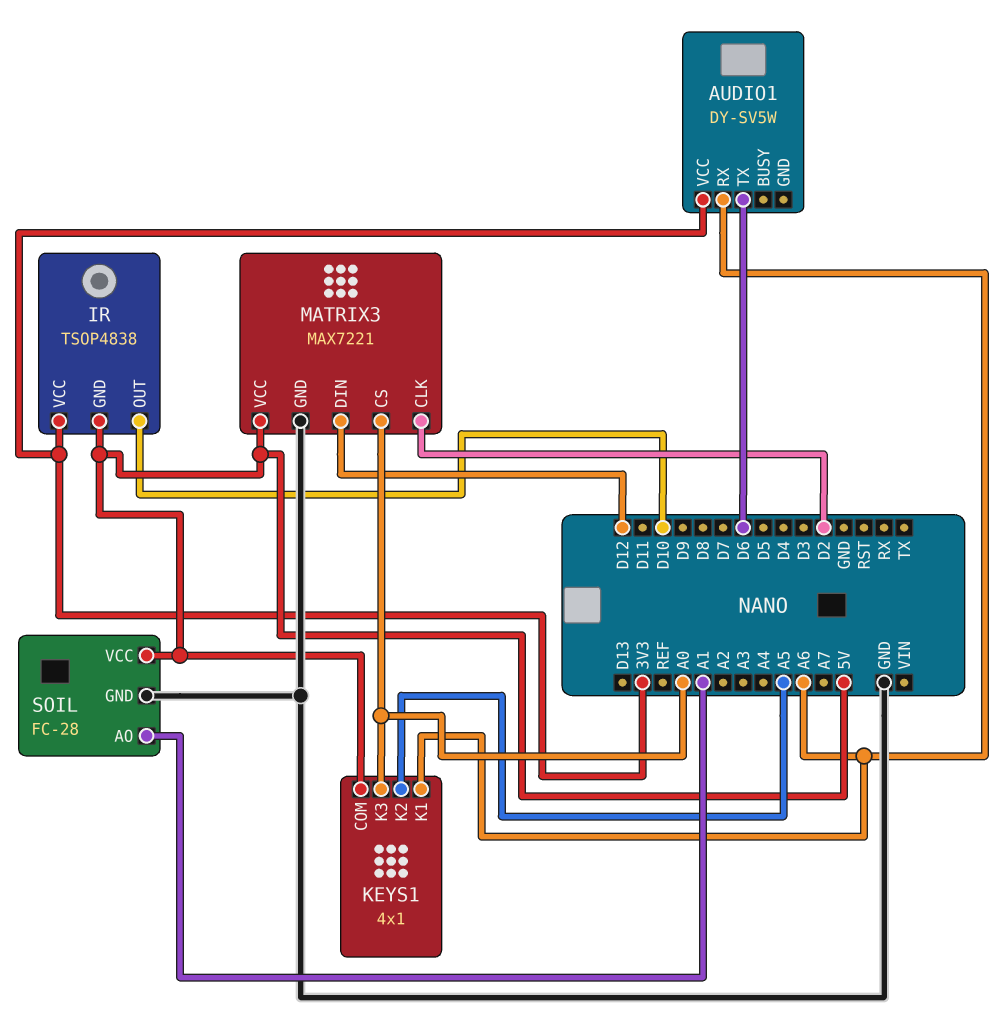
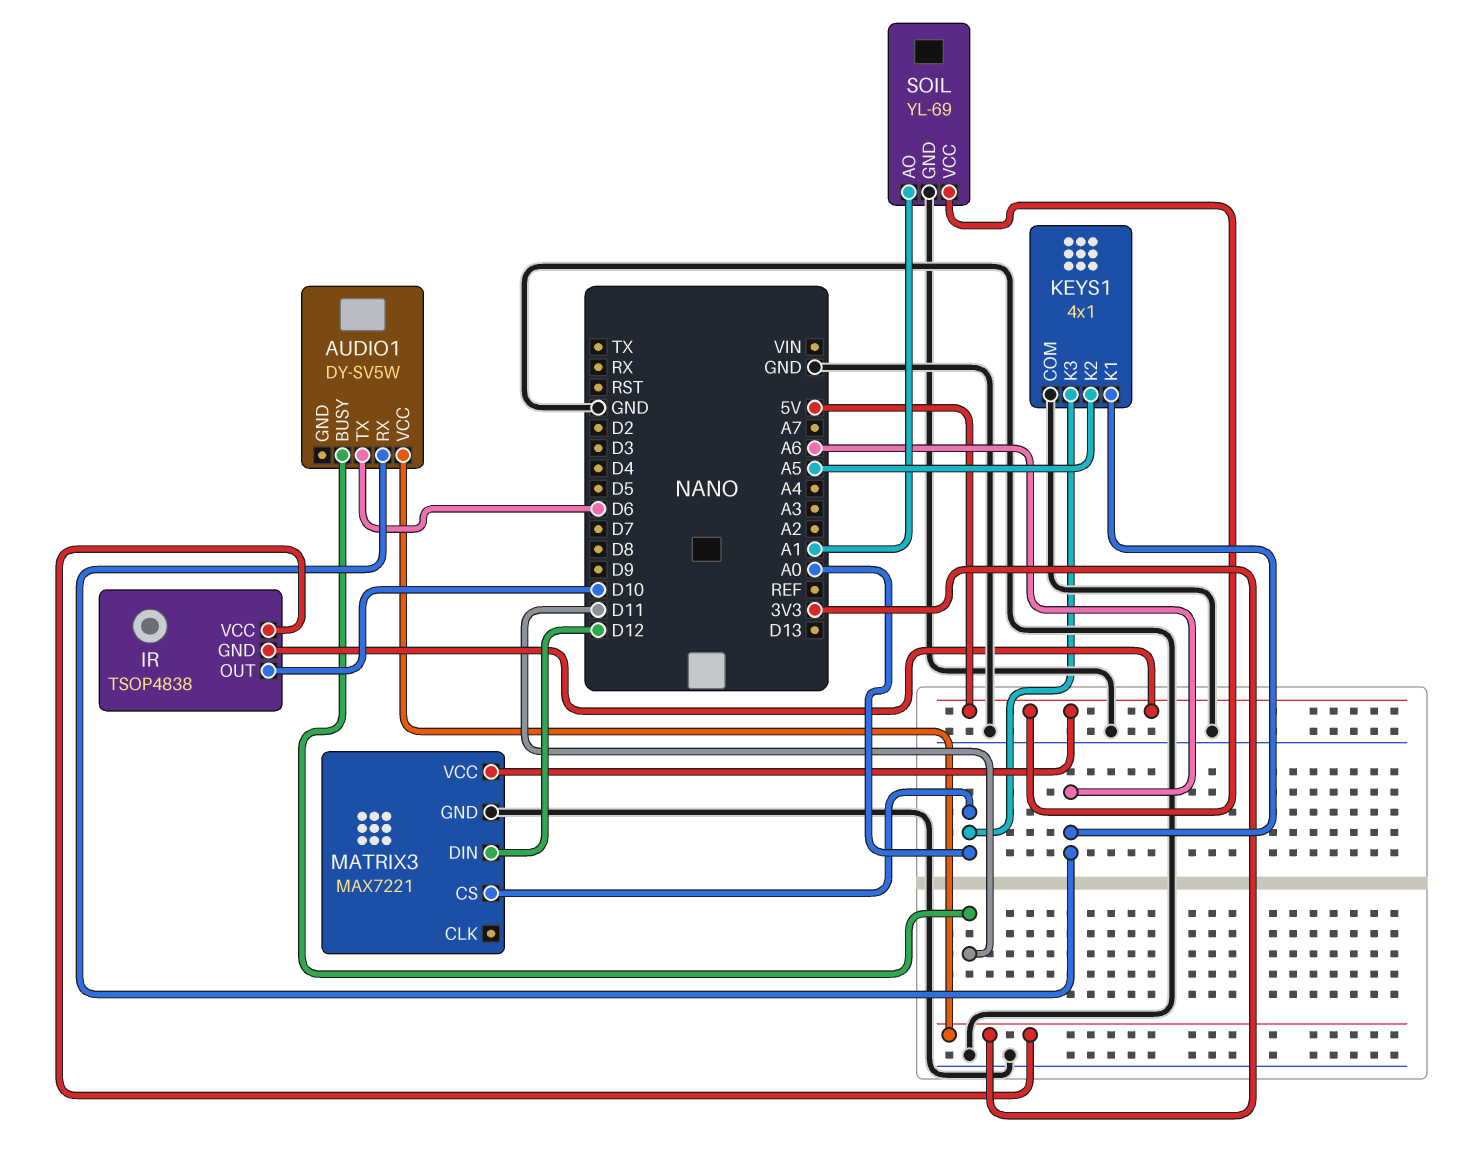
AUDIO1 pin BUSY: none -> D11
KEYS1 pin COM: 5V -> GND
MATRIX3 pin CLK: D2 -> none
SOIL: FC-28 -> YL-69

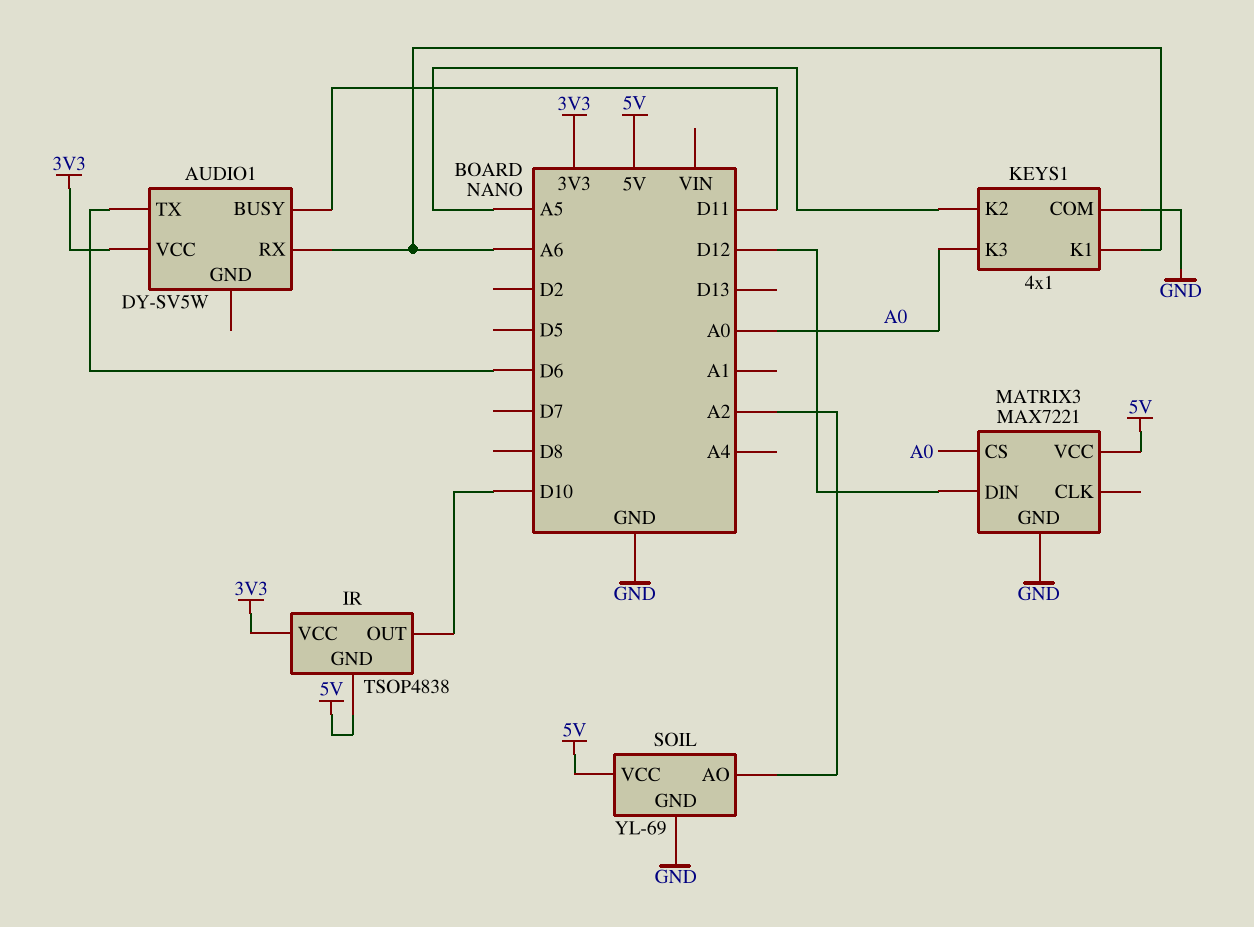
SOIL pin AO: A1 -> A2

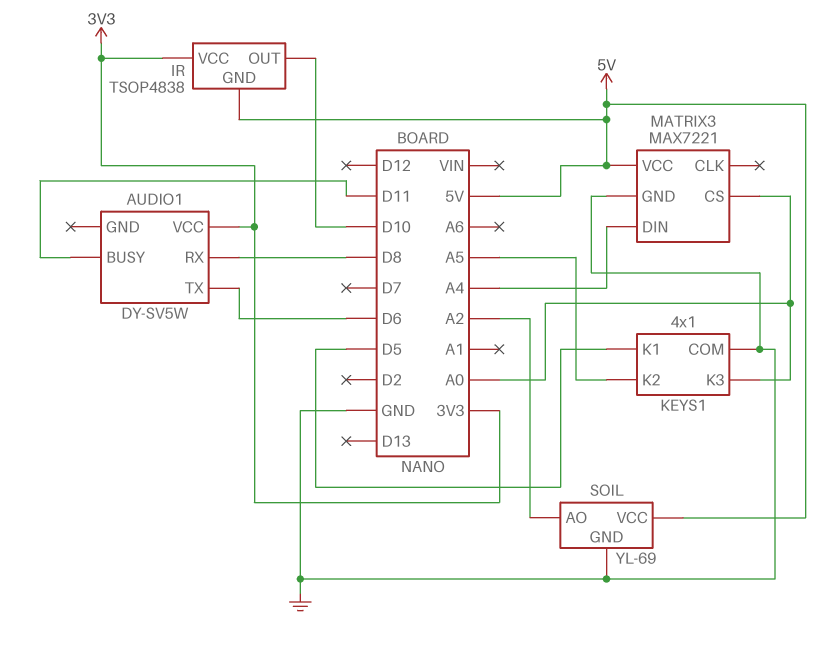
AUDIO1 pin RX: A6 -> D8
KEYS1 pin K1: A6 -> D5
MATRIX3 pin DIN: D12 -> A4

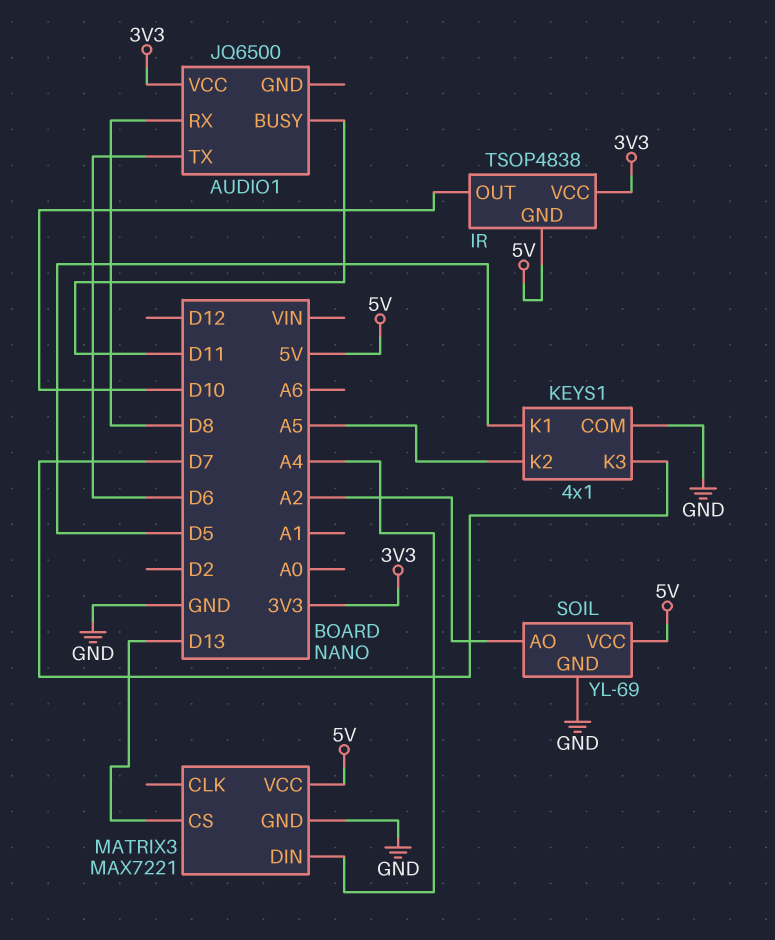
AUDIO1: DY-SV5W -> JQ6500
KEYS1 pin K3: A0 -> D7
MATRIX3 pin CS: A0 -> D13

